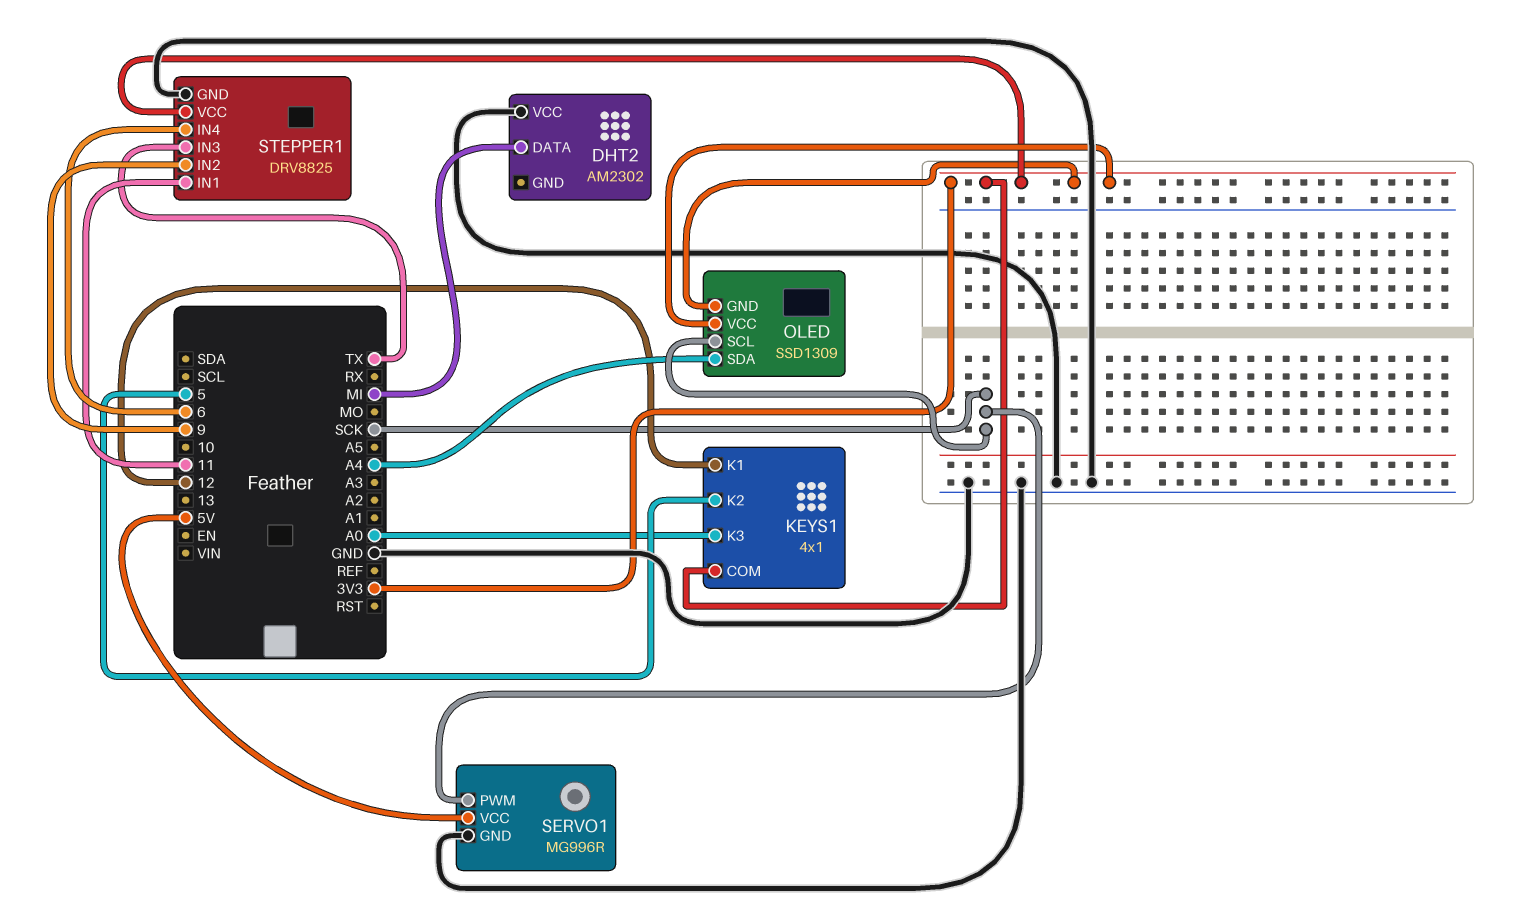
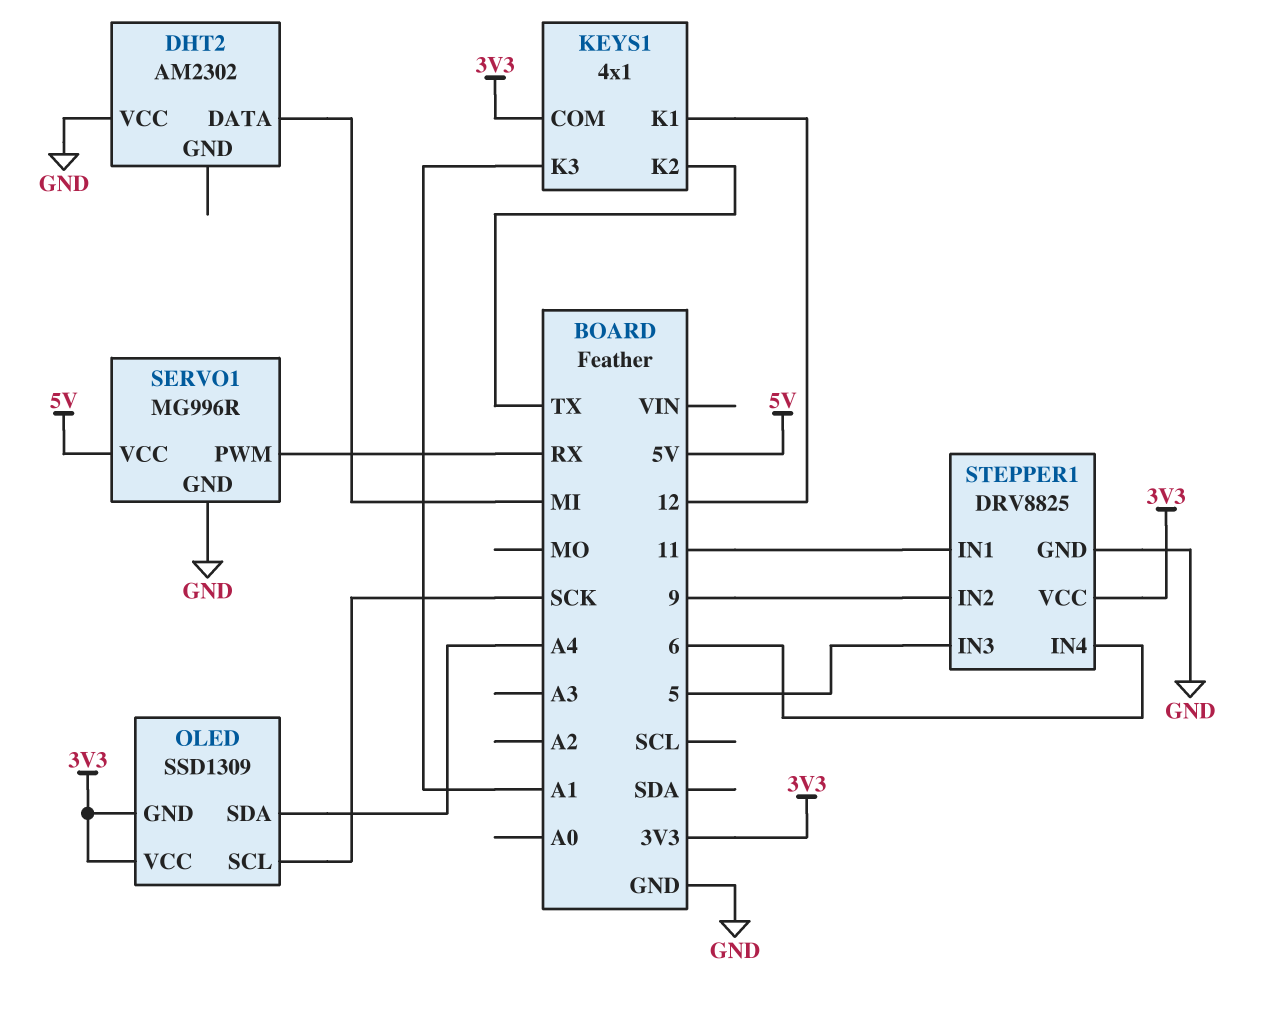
KEYS1 pin K2: 5 -> TX
KEYS1 pin K3: A0 -> A1
SERVO1 pin PWM: SCK -> RX
STEPPER1 pin IN3: TX -> 5

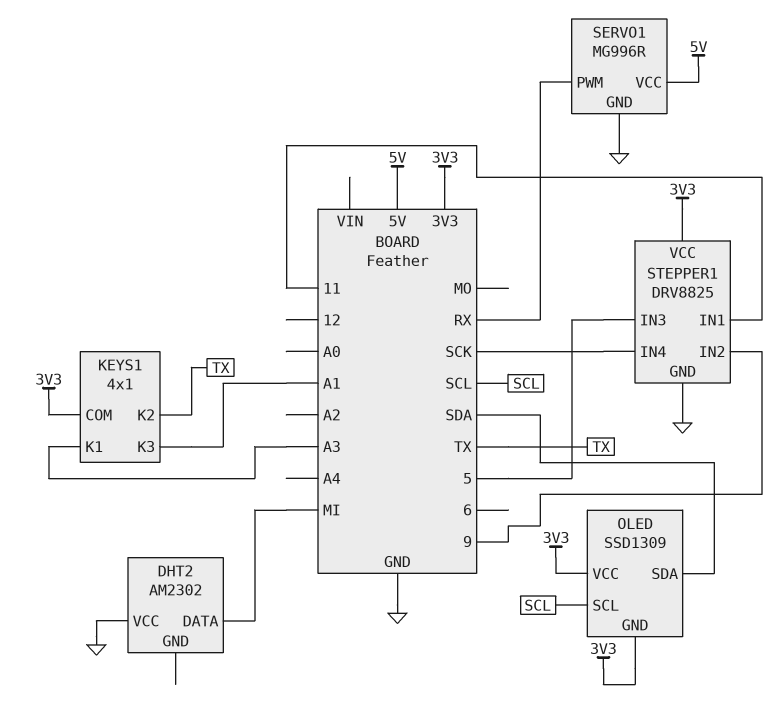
KEYS1 pin K1: 12 -> A3
OLED pin SCL: SCK -> SCL
OLED pin SDA: A4 -> SDA
STEPPER1 pin IN4: 6 -> SCK

